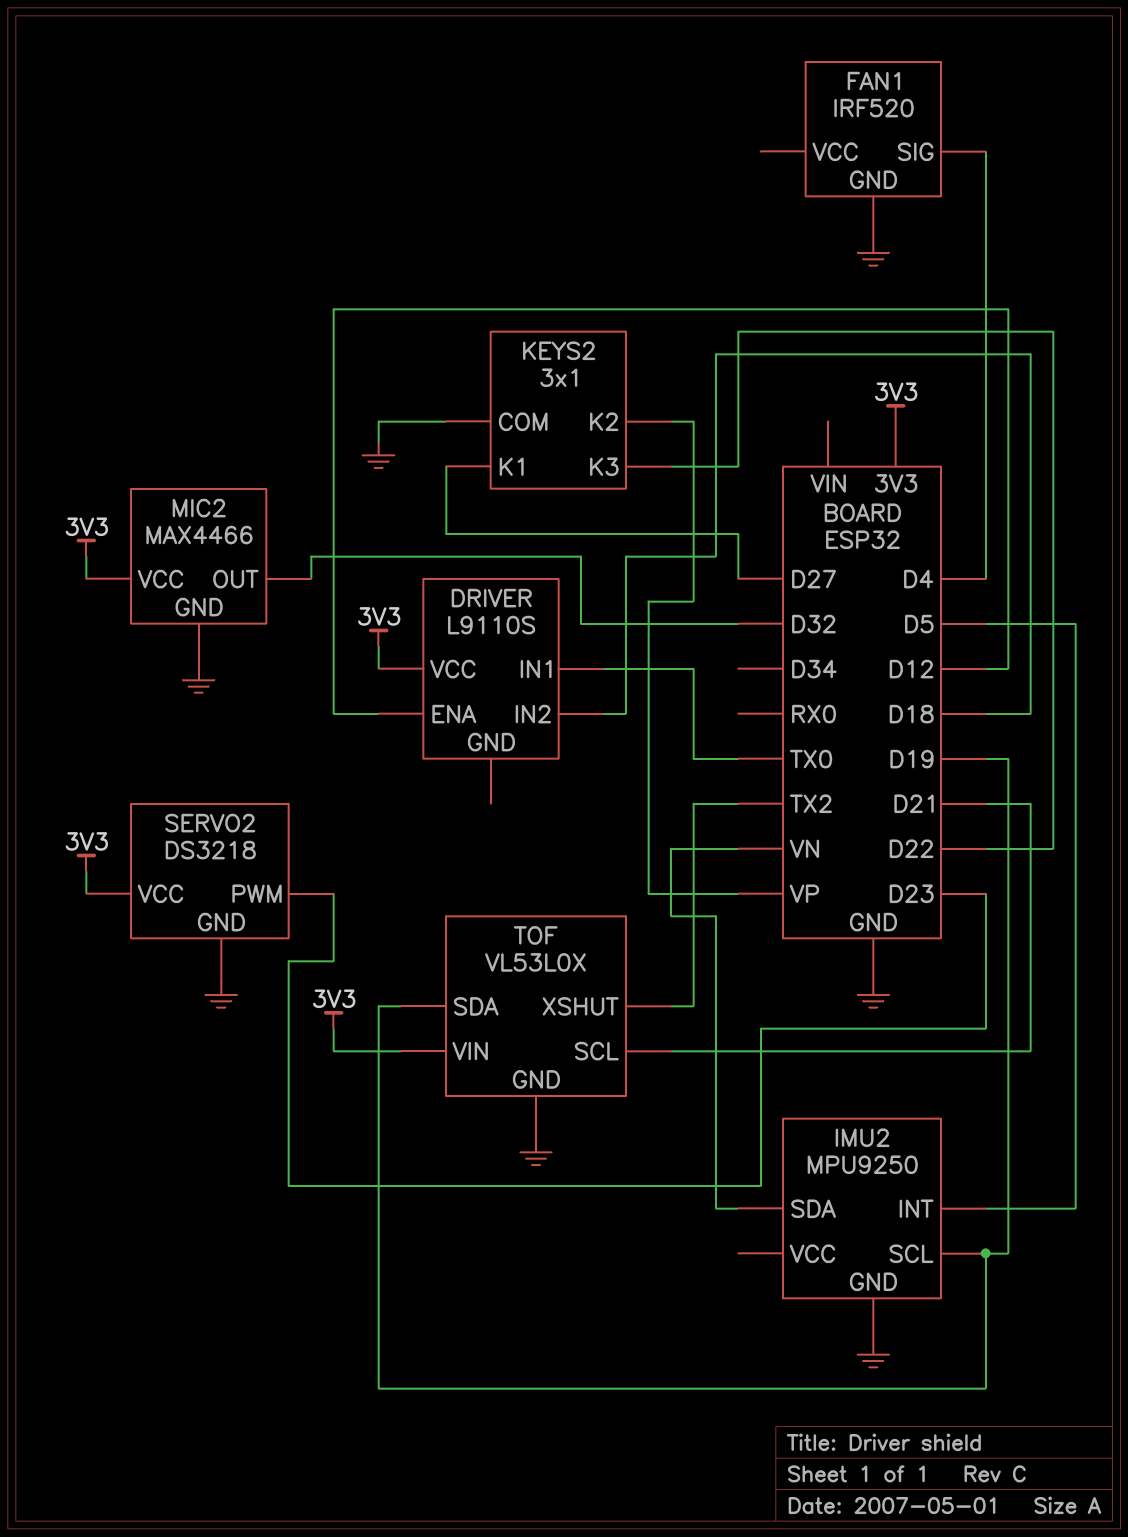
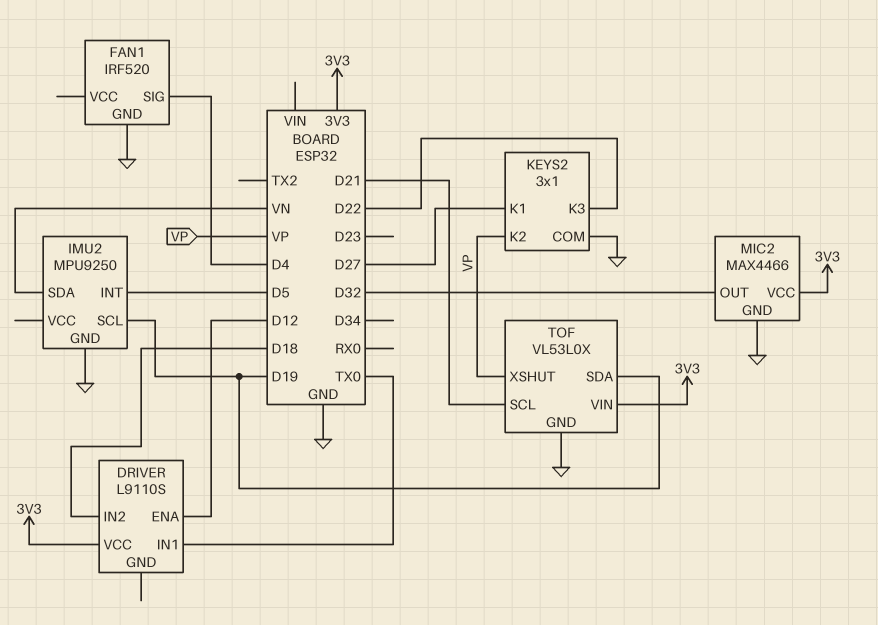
SERVO2: DS3218 -> none
SERVO2 pin GND: GND -> none
SERVO2 pin PWM: D23 -> none
SERVO2 pin VCC: 3V3 -> none
TOF pin XSHUT: TX2 -> VP

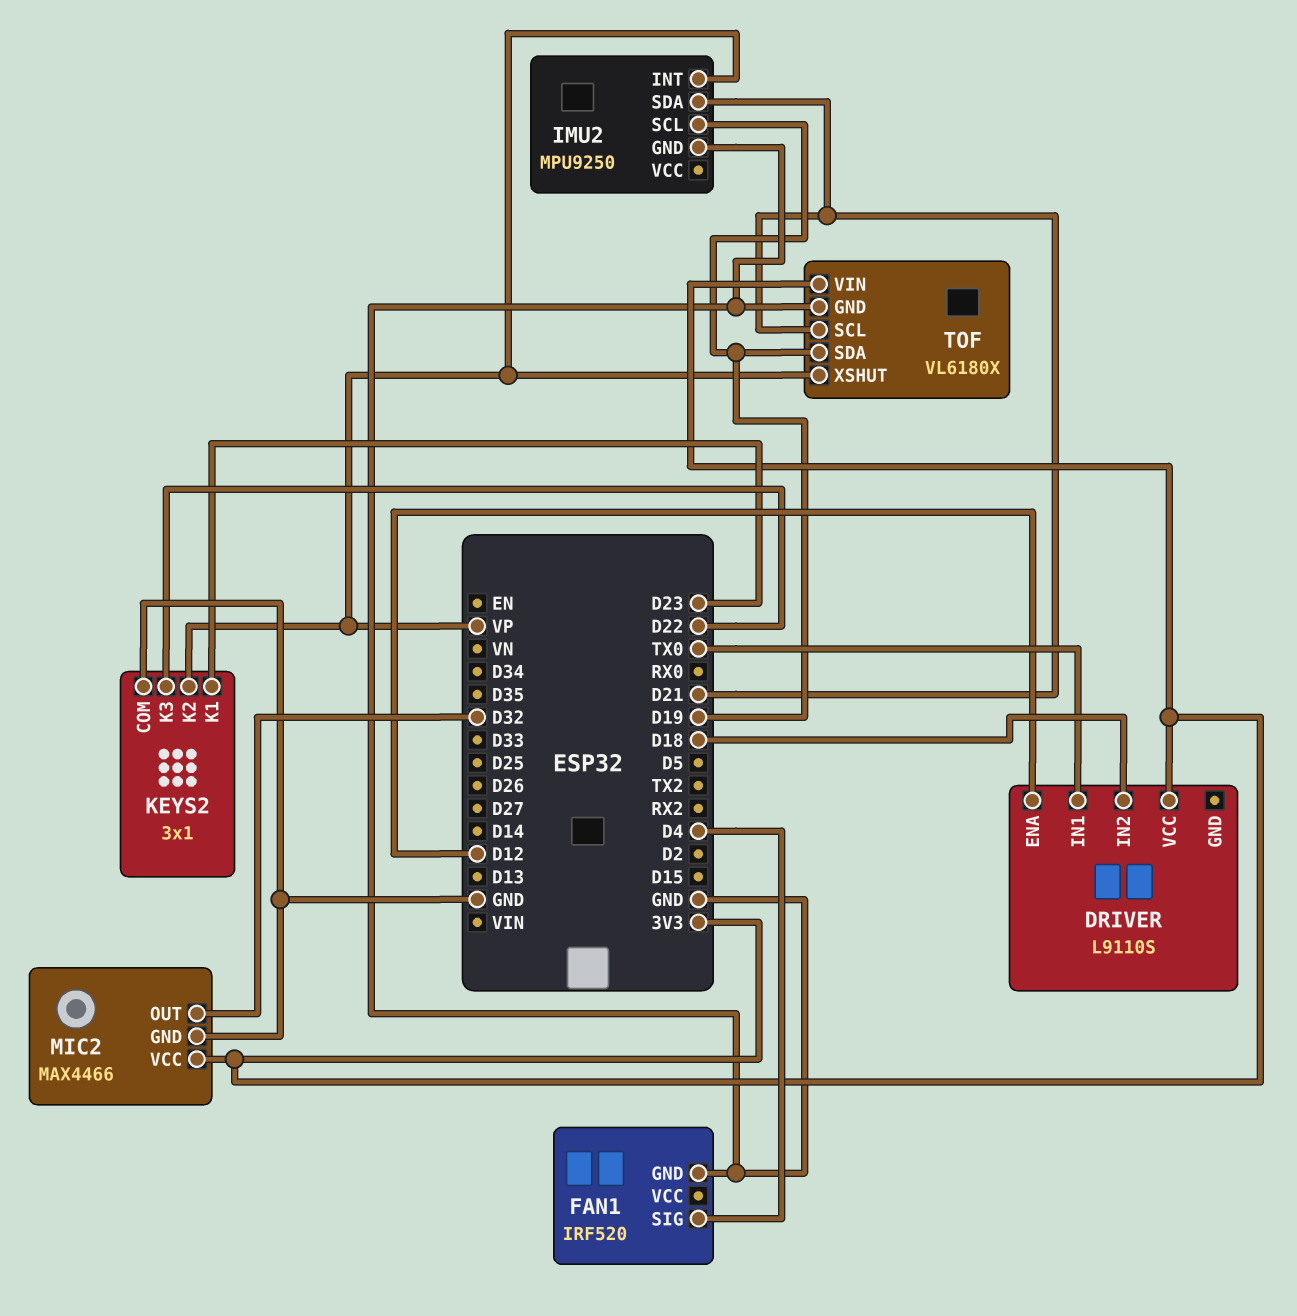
IMU2 pin INT: D5 -> VP
IMU2 pin SDA: VN -> D21
KEYS2 pin K1: D27 -> D23
TOF: VL53L0X -> VL6180X

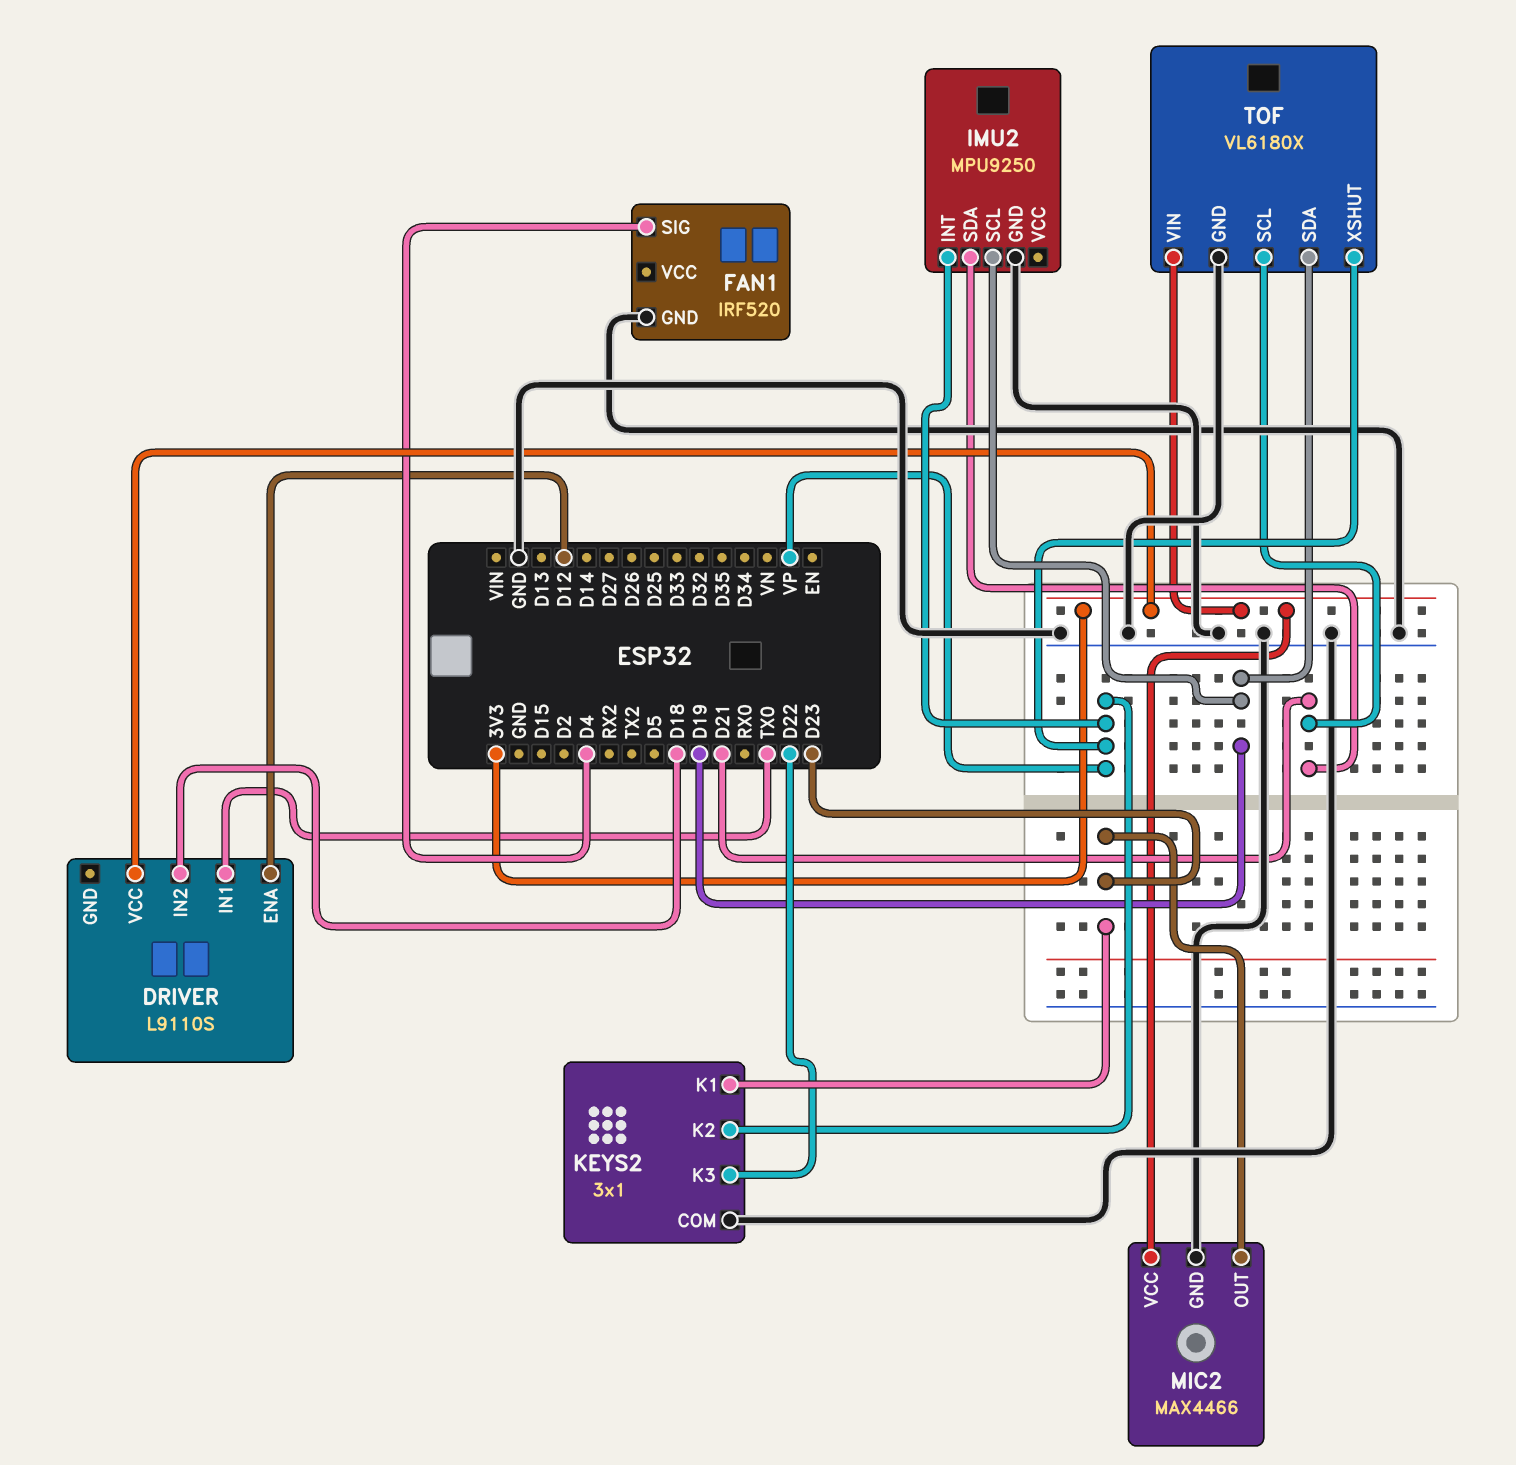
MIC2 pin OUT: D32 -> D23

